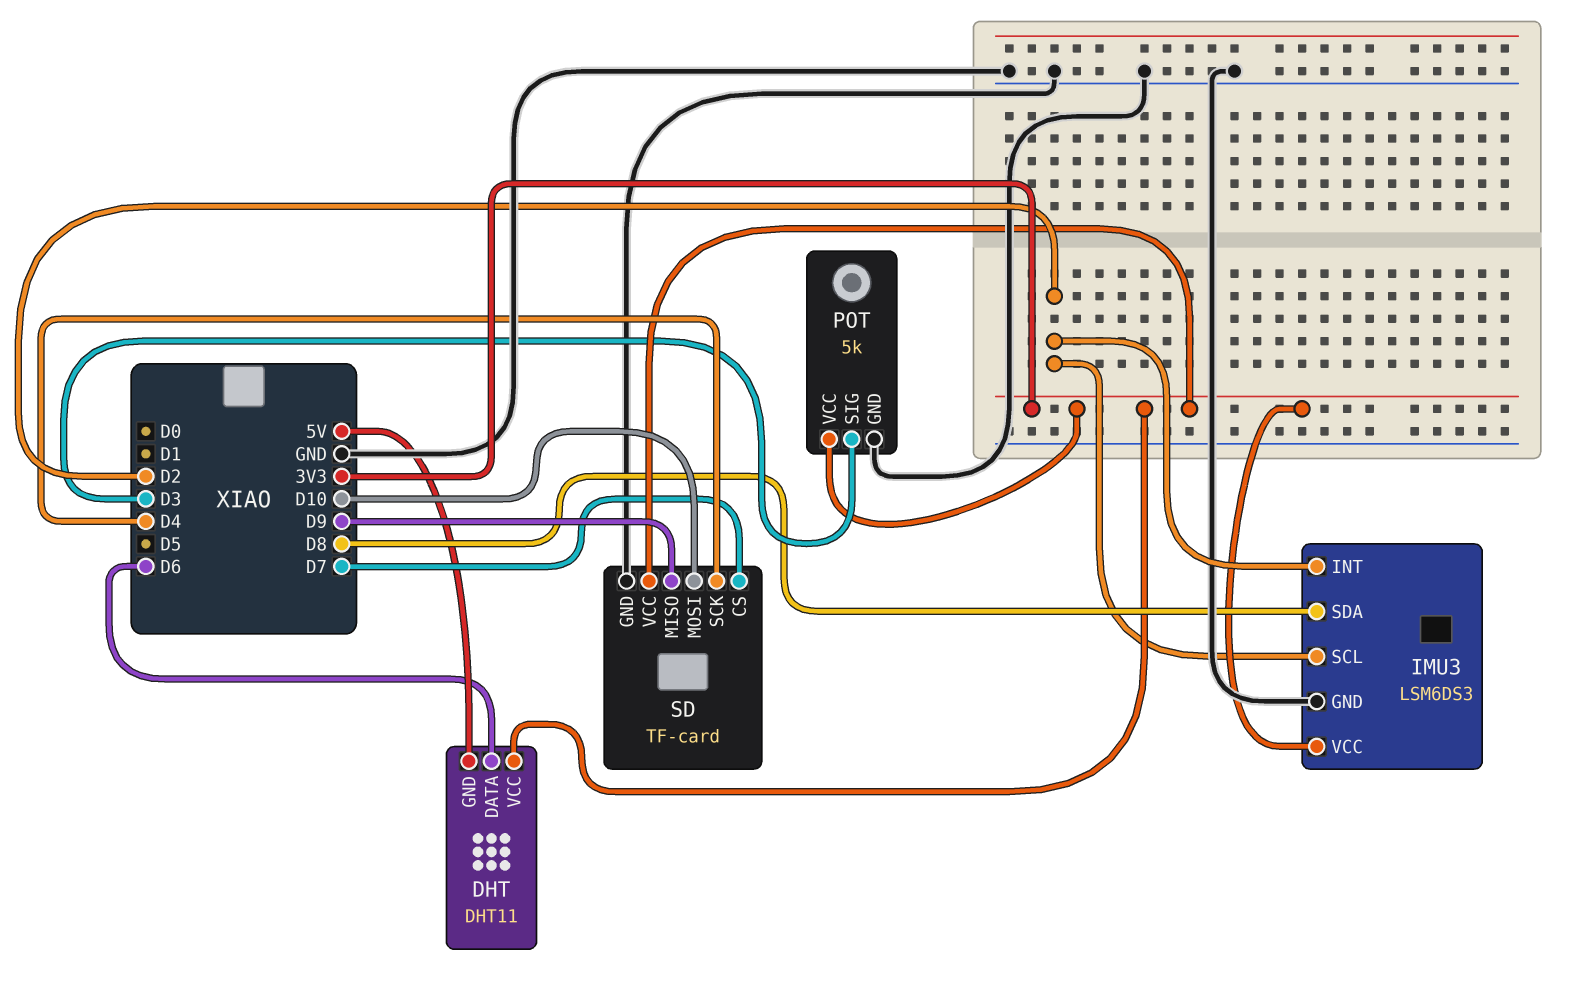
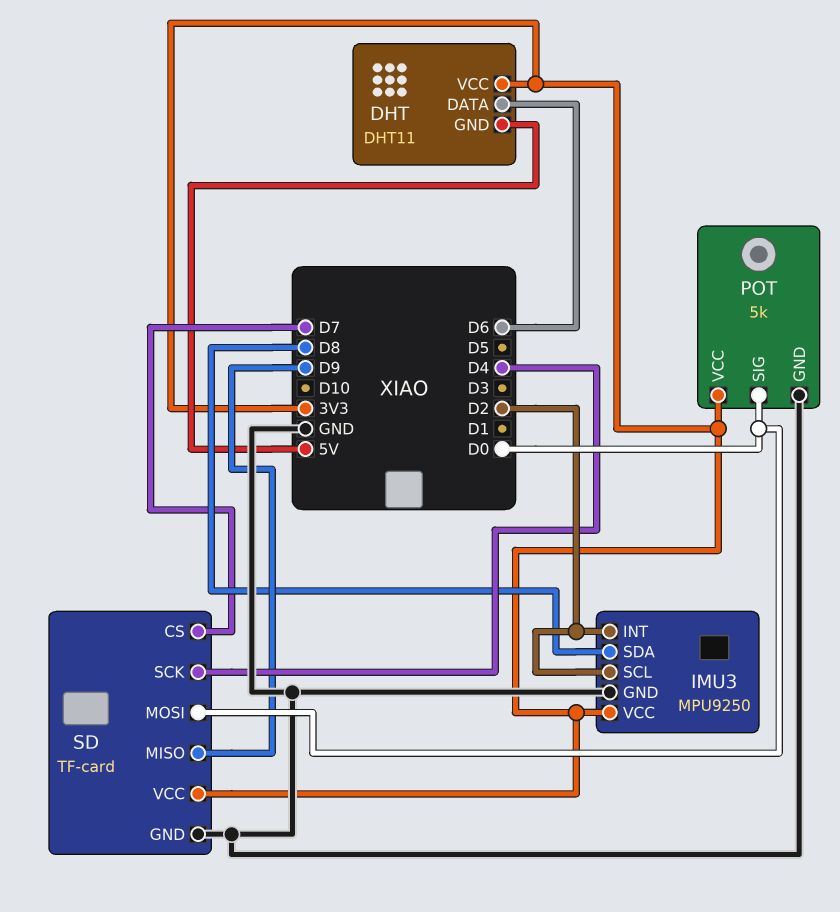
IMU3: LSM6DS3 -> MPU9250
POT pin SIG: D3 -> D0
SD pin MOSI: D10 -> D0

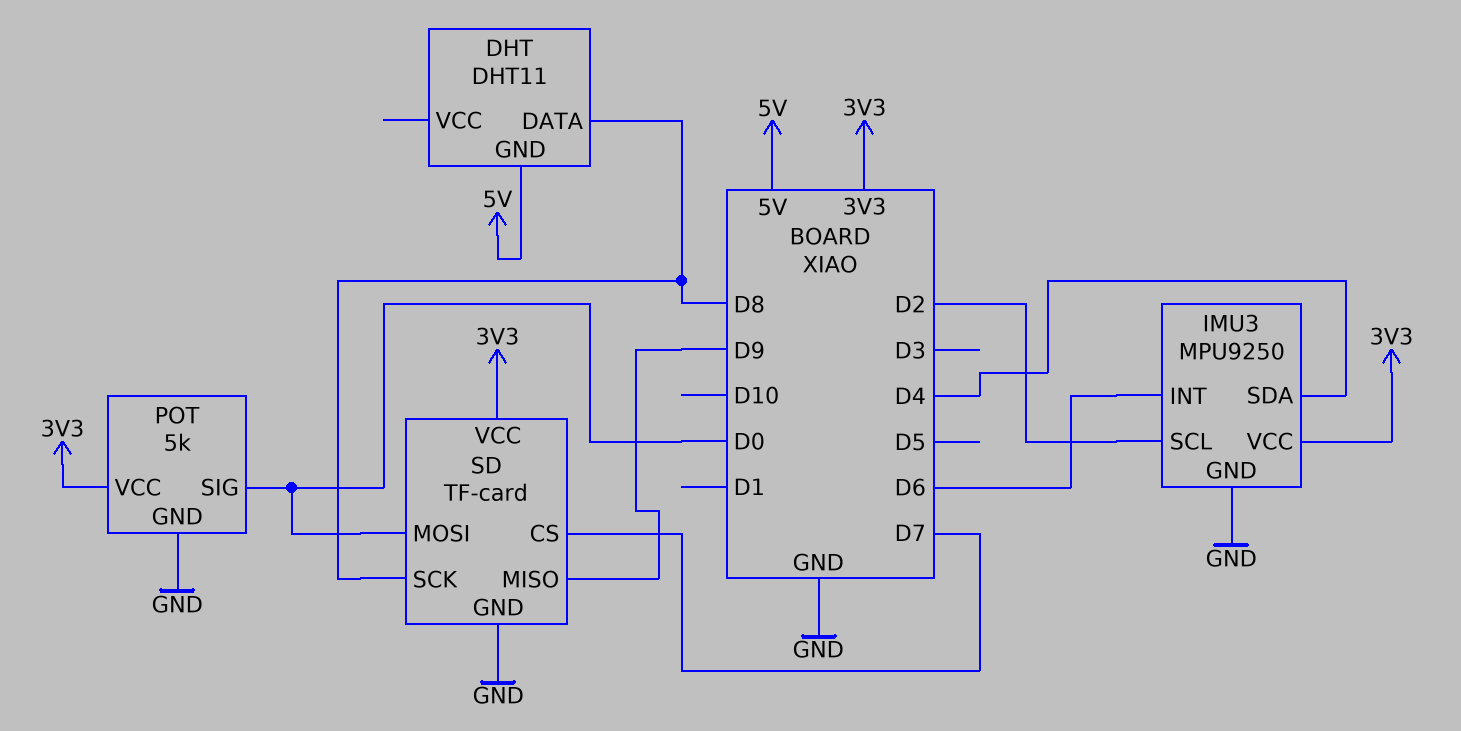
DHT pin DATA: D6 -> D8
DHT pin VCC: 3V3 -> none
IMU3 pin INT: D2 -> D6
IMU3 pin SDA: D8 -> D4
SD pin SCK: D4 -> D8

